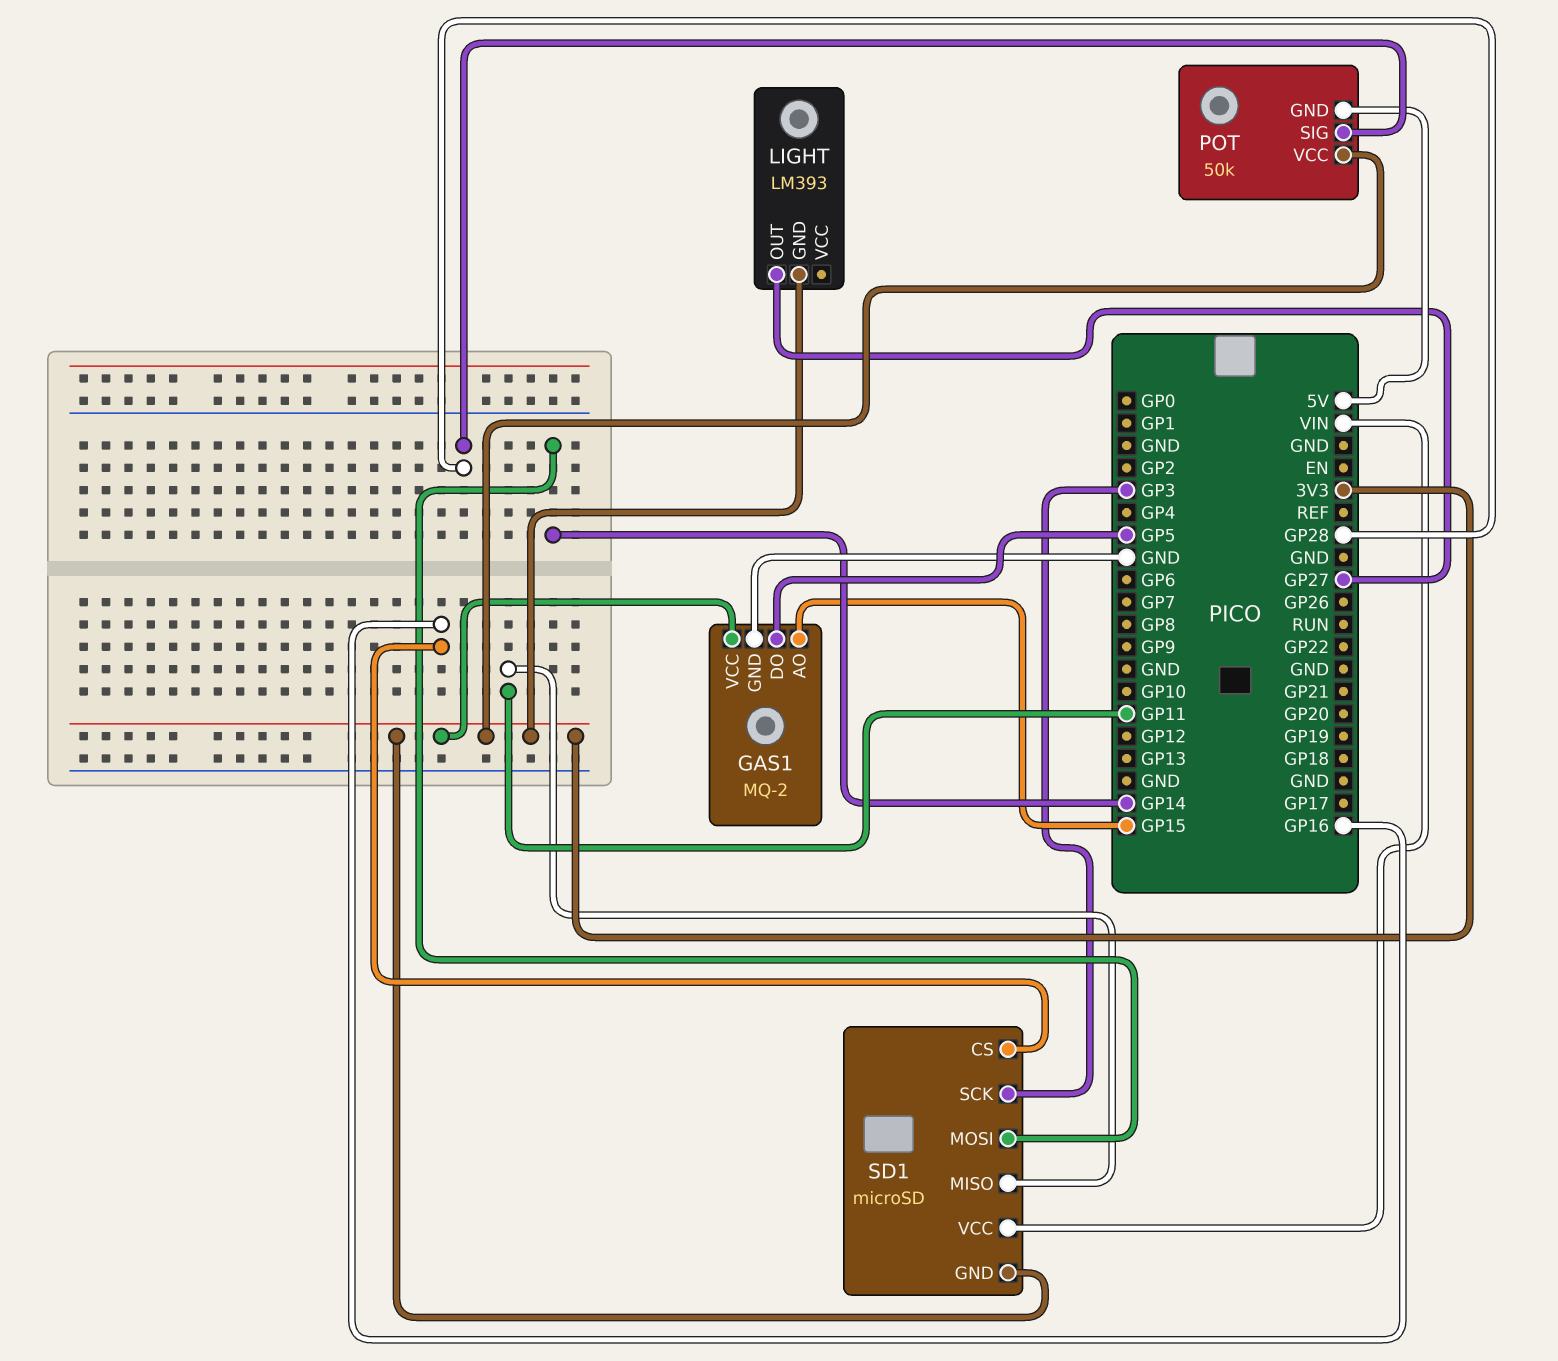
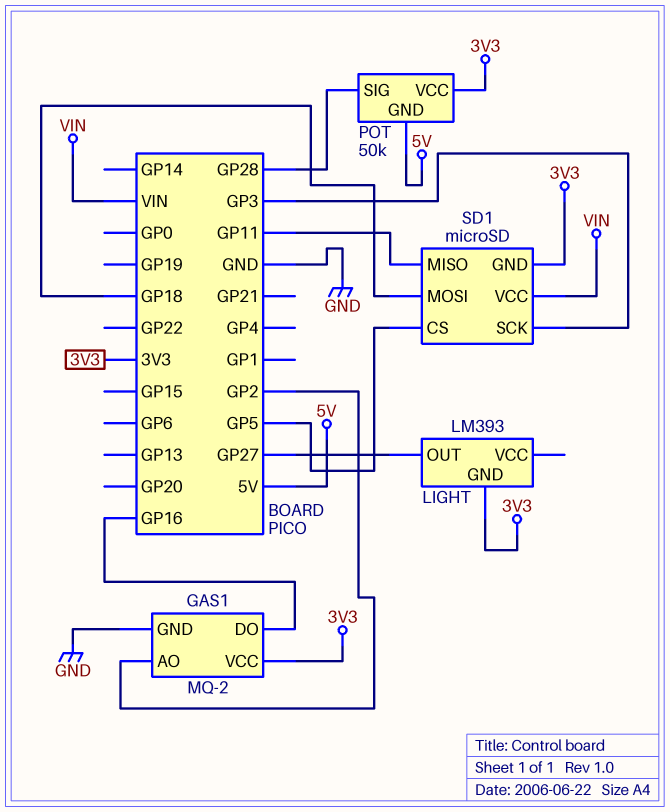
GAS1 pin AO: GP15 -> GP2
GAS1 pin DO: GP5 -> GP16
SD1 pin CS: GP16 -> GP5
SD1 pin MOSI: GP14 -> GP18

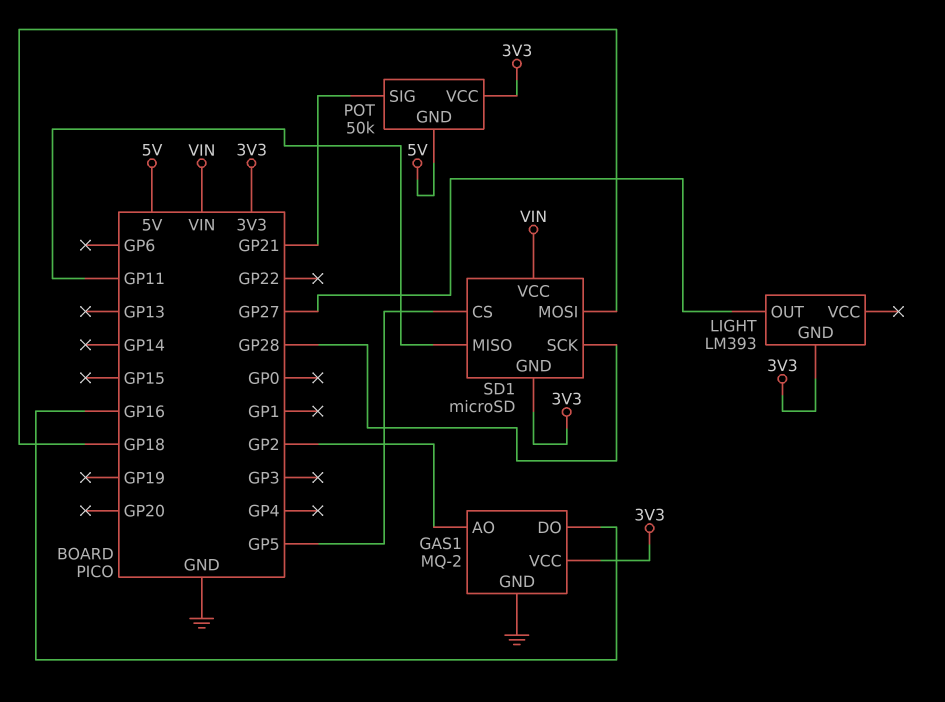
POT pin SIG: GP28 -> GP21
SD1 pin SCK: GP3 -> GP28

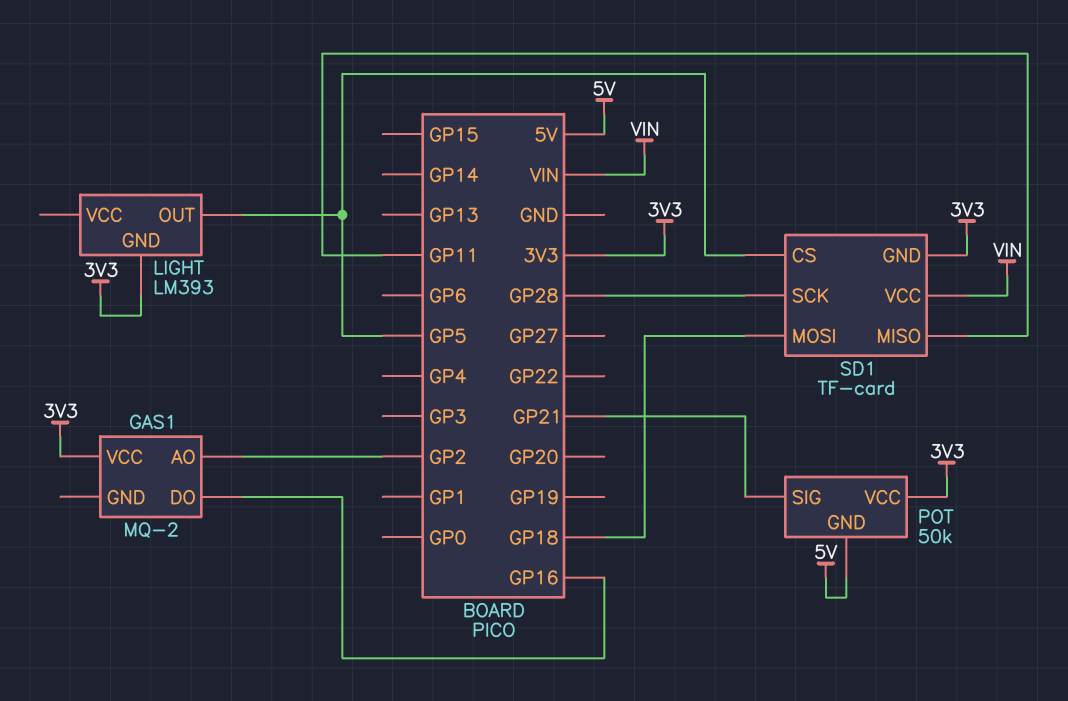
GAS1 pin GND: GND -> none
LIGHT pin OUT: GP27 -> GP5
SD1: microSD -> TF-card

